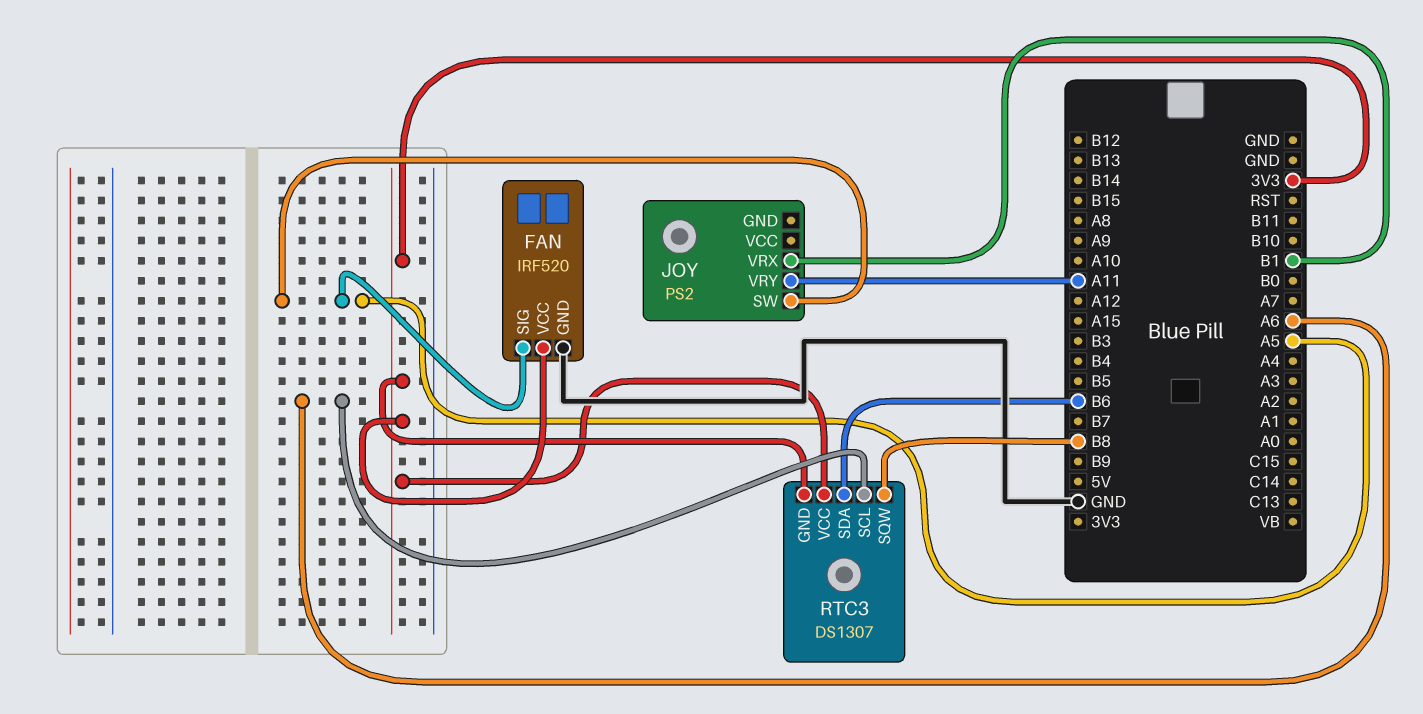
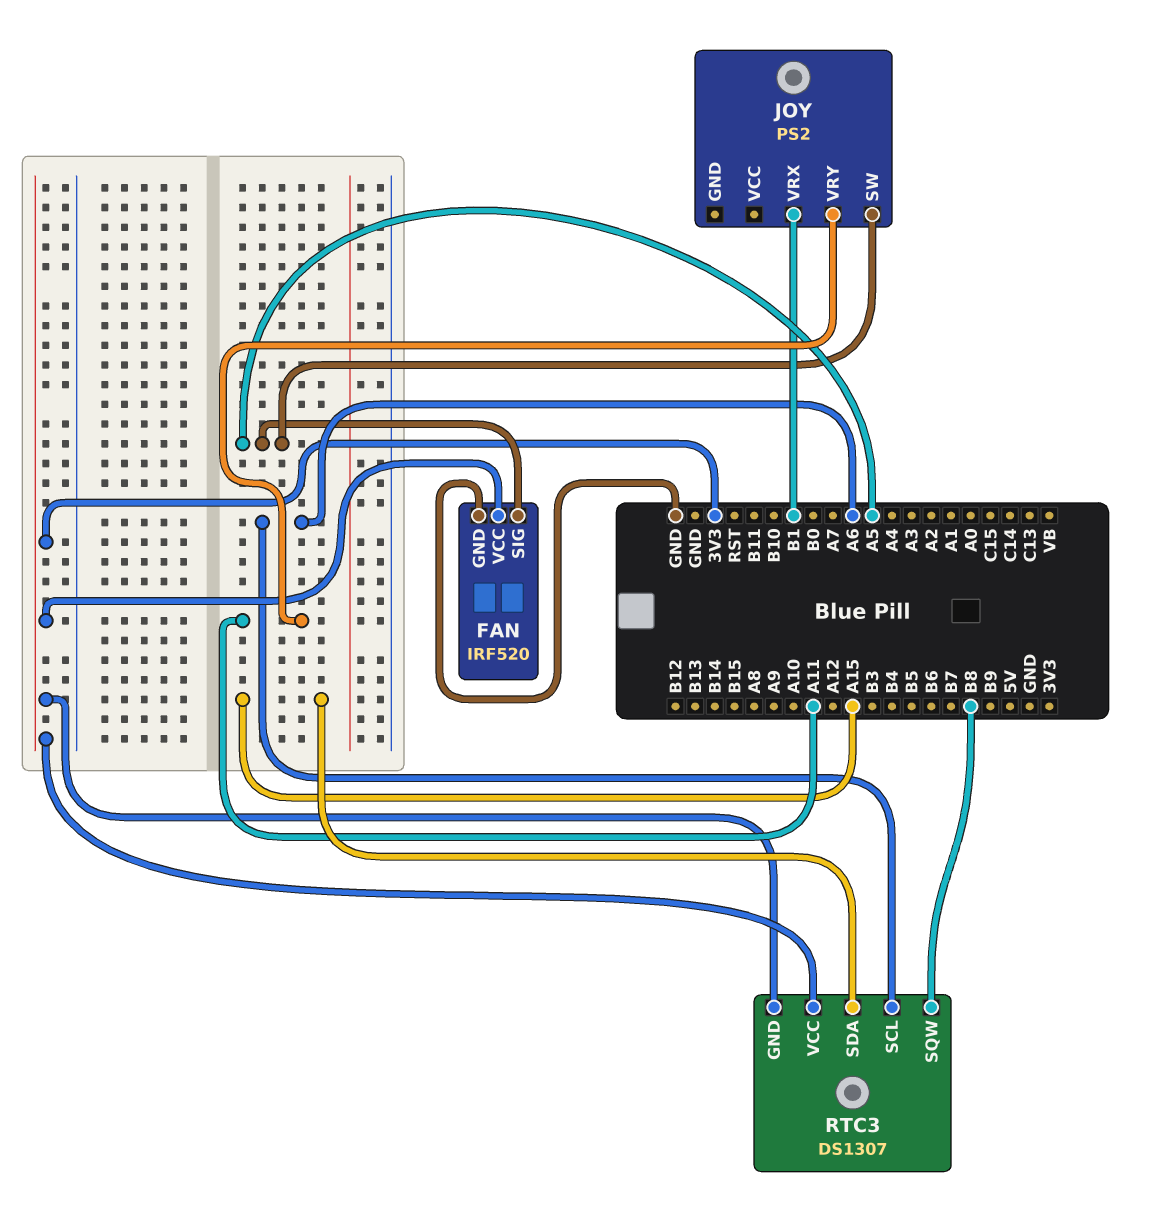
RTC3 pin SDA: B6 -> A15

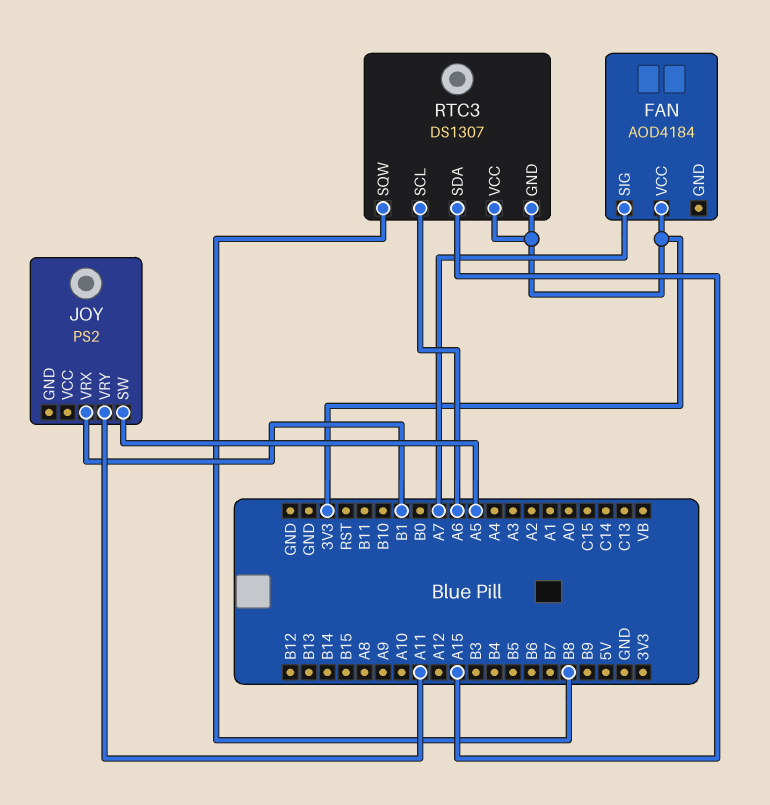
FAN: IRF520 -> AOD4184
FAN pin GND: GND -> none
FAN pin SIG: A5 -> A7

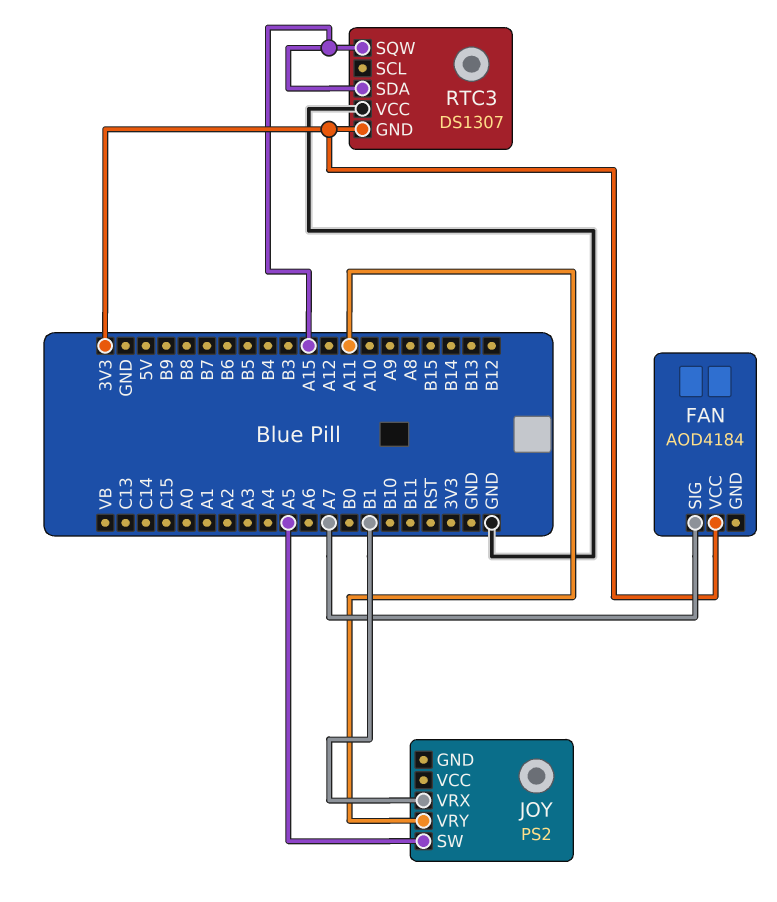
RTC3 pin SCL: A6 -> none
RTC3 pin SQW: B8 -> A15
RTC3 pin VCC: 3V3 -> GND

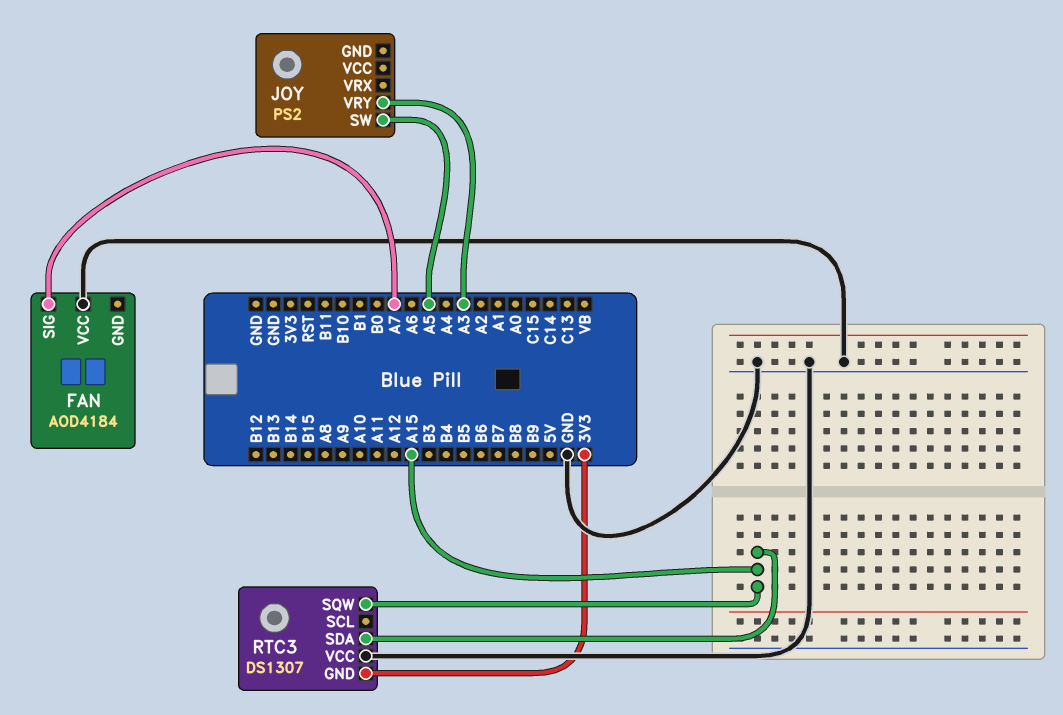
FAN pin VCC: 3V3 -> GND
JOY pin VRX: B1 -> none
JOY pin VRY: A11 -> A3

